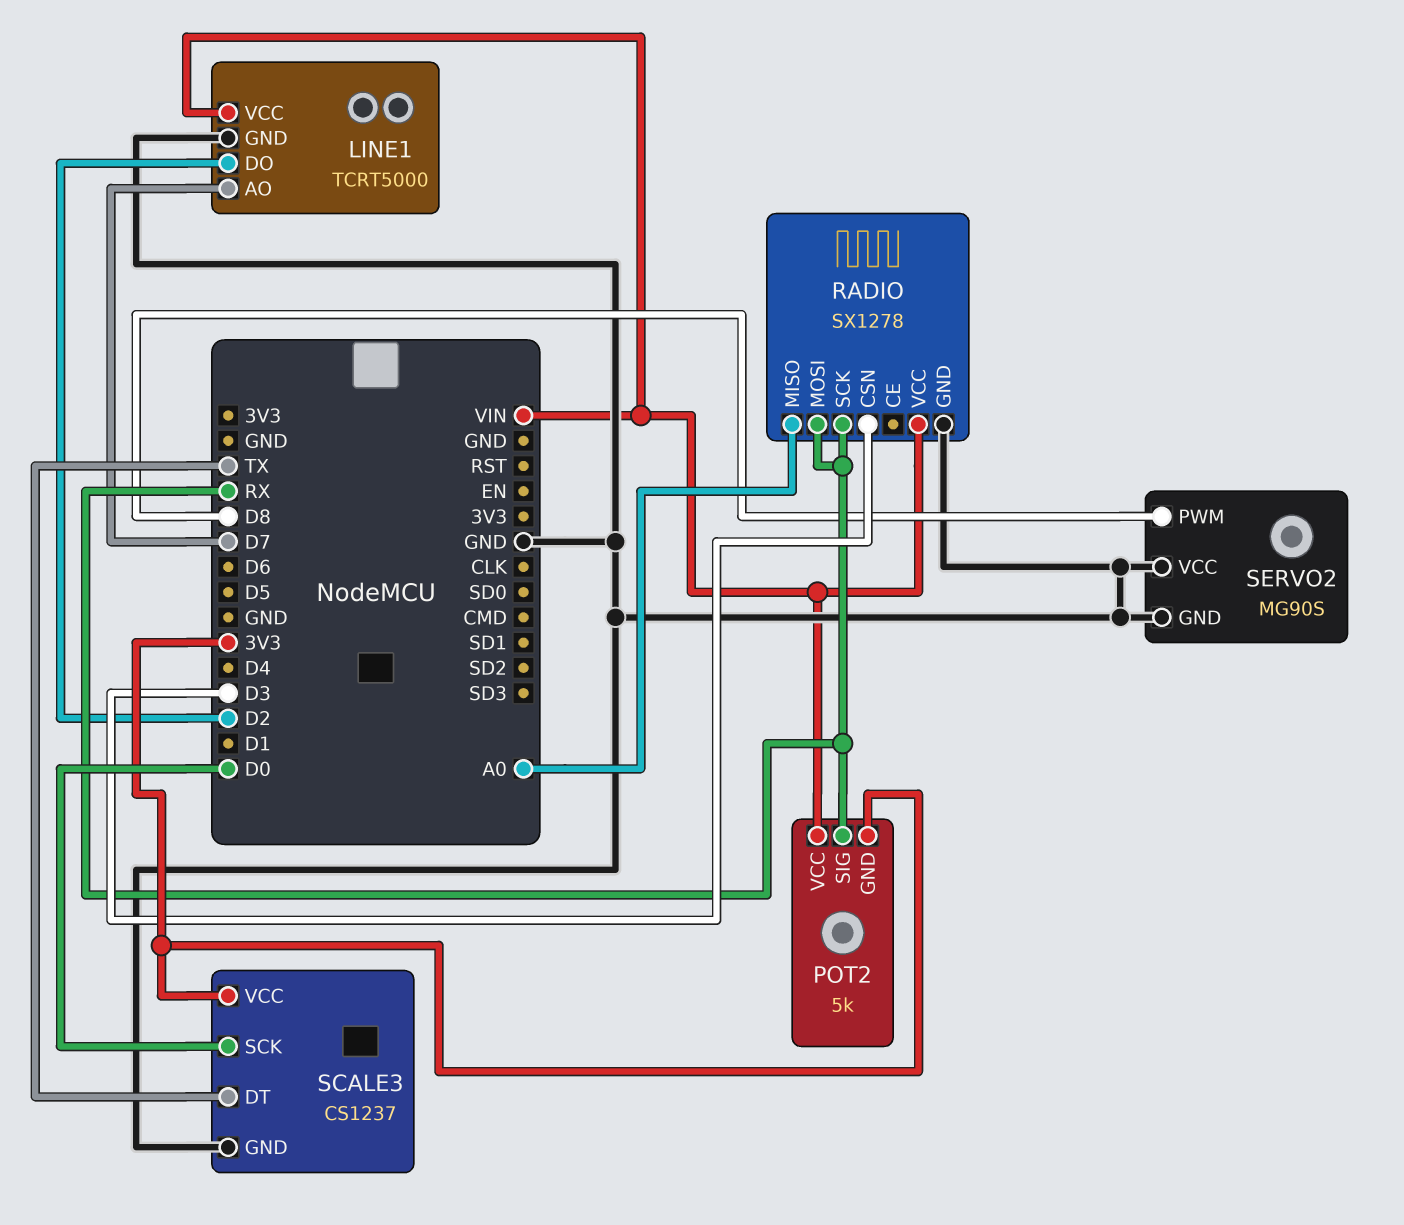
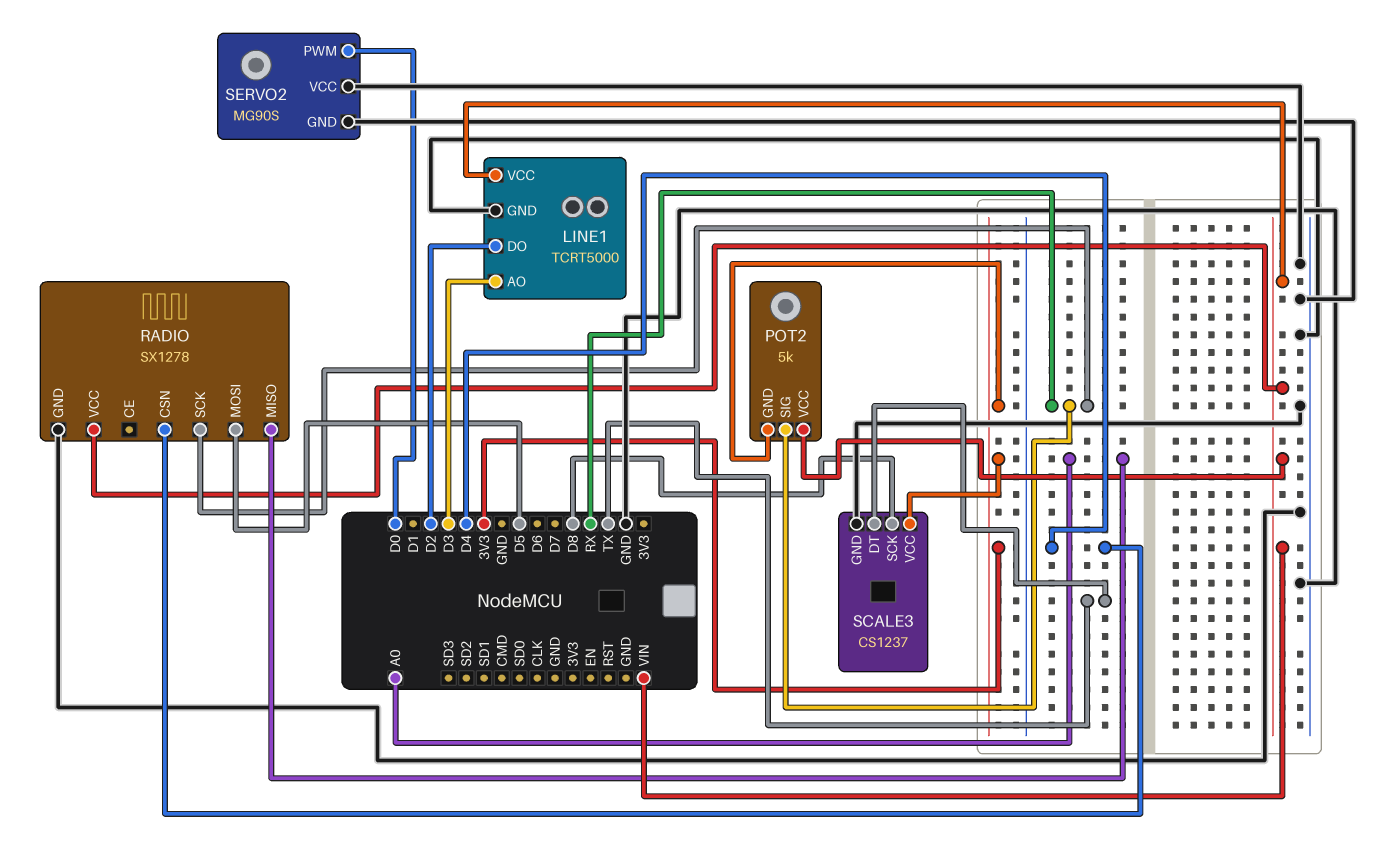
LINE1 pin AO: D7 -> D3
RADIO pin CSN: D3 -> D4
RADIO pin MOSI: RX -> D5
SCALE3 pin SCK: D0 -> D8
SERVO2 pin PWM: D8 -> D0

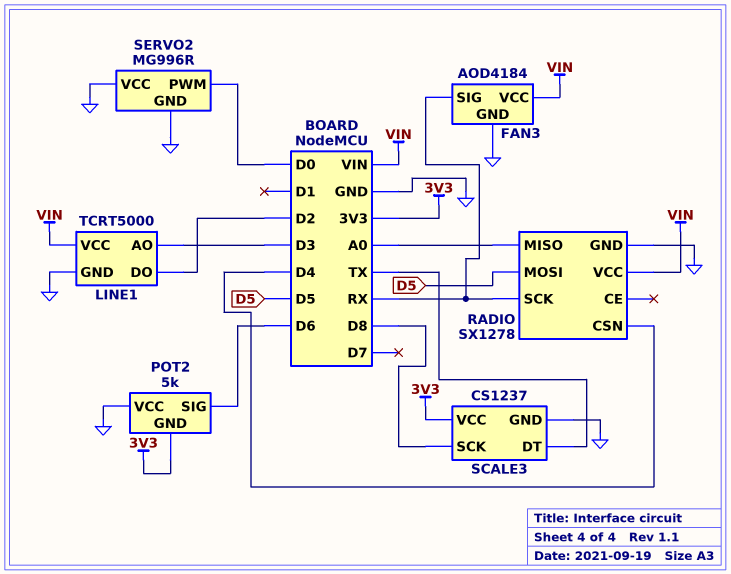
FAN3: none -> AOD4184
FAN3 pin GND: none -> GND
FAN3 pin SIG: none -> RX
FAN3 pin VCC: none -> VIN
POT2 pin SIG: RX -> D6
POT2 pin VCC: VIN -> GND
SERVO2: MG90S -> MG996R

